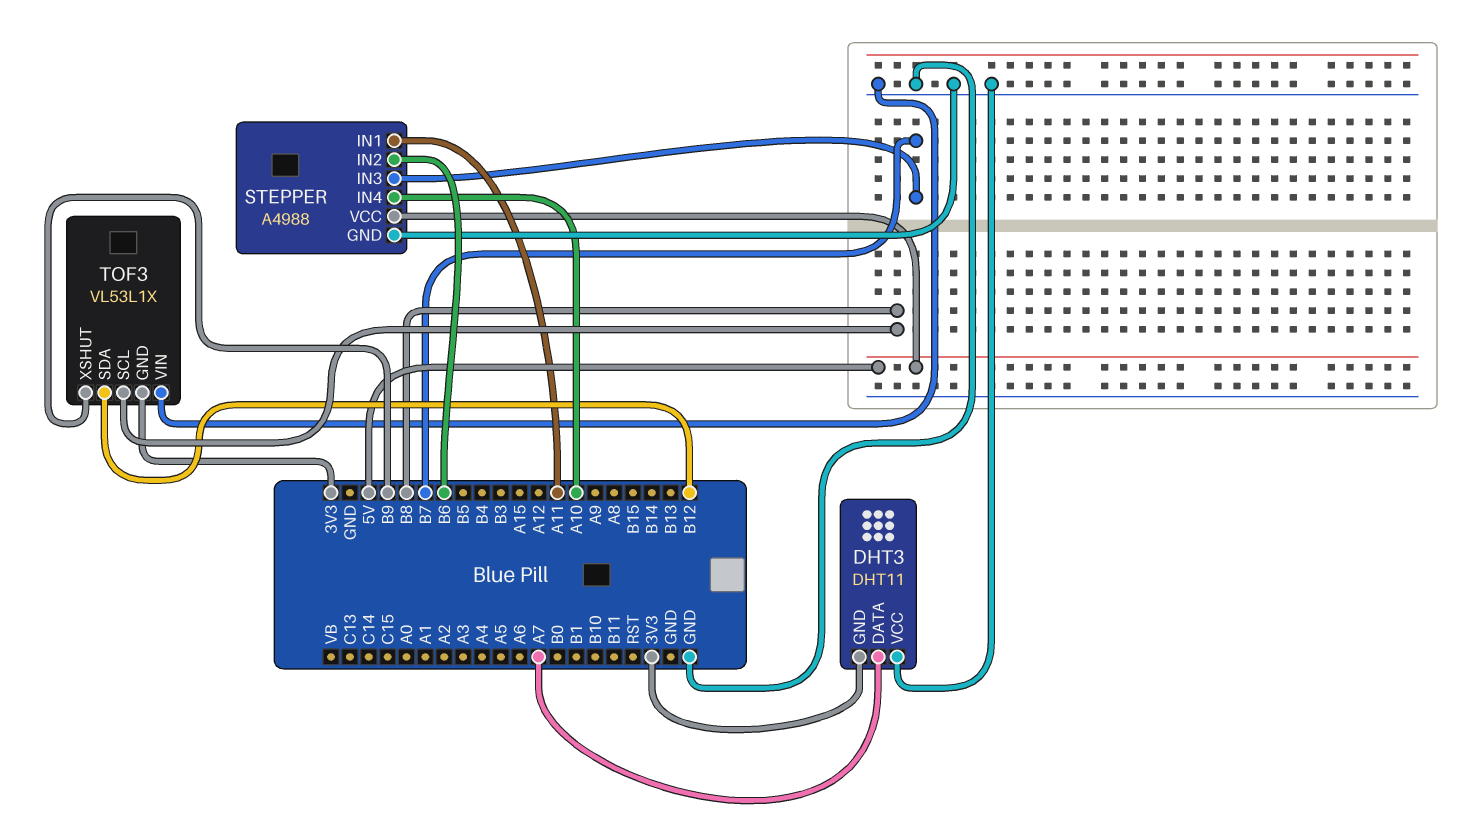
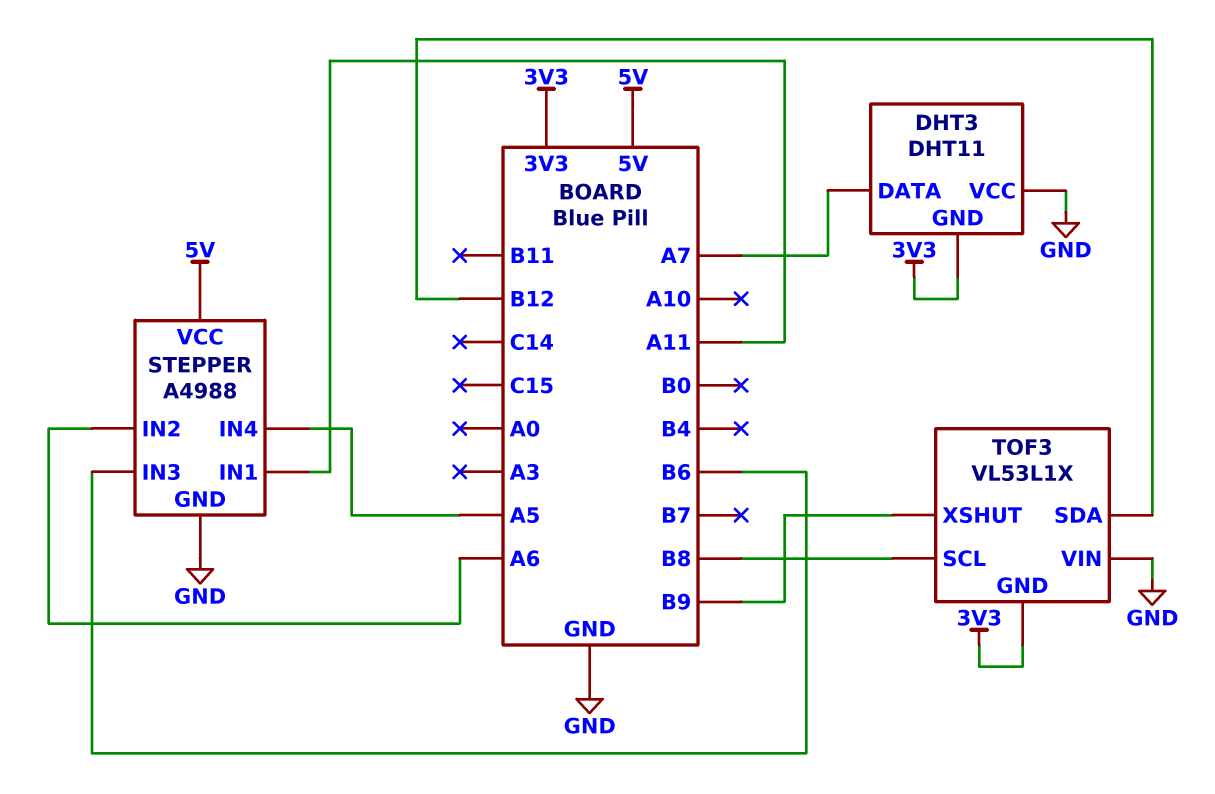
STEPPER pin IN2: B6 -> A6
STEPPER pin IN3: B7 -> B6
STEPPER pin IN4: A10 -> A5

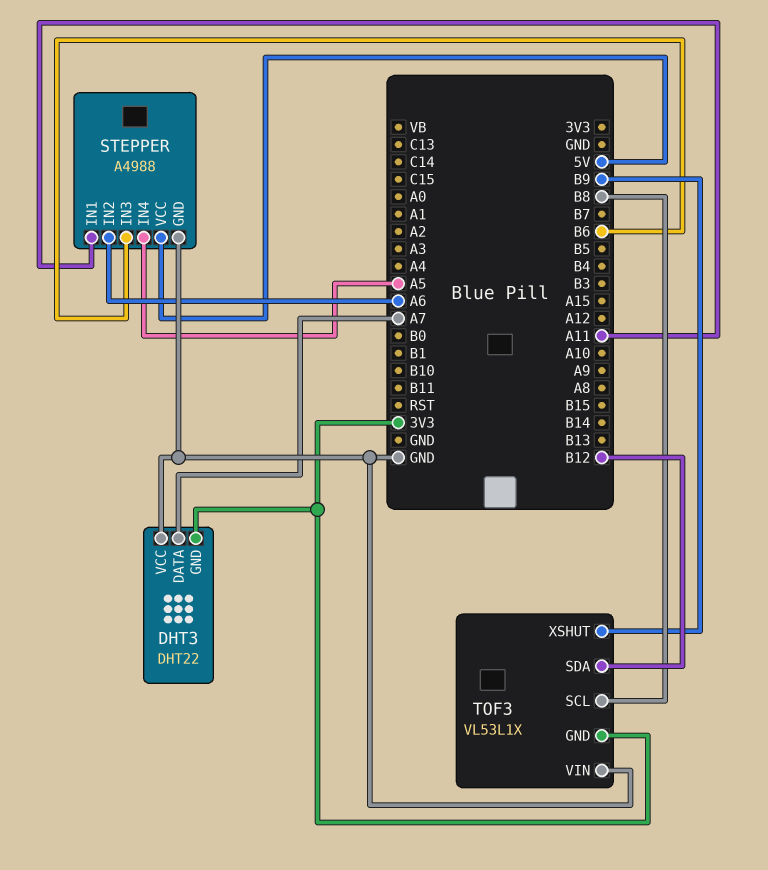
DHT3: DHT11 -> DHT22

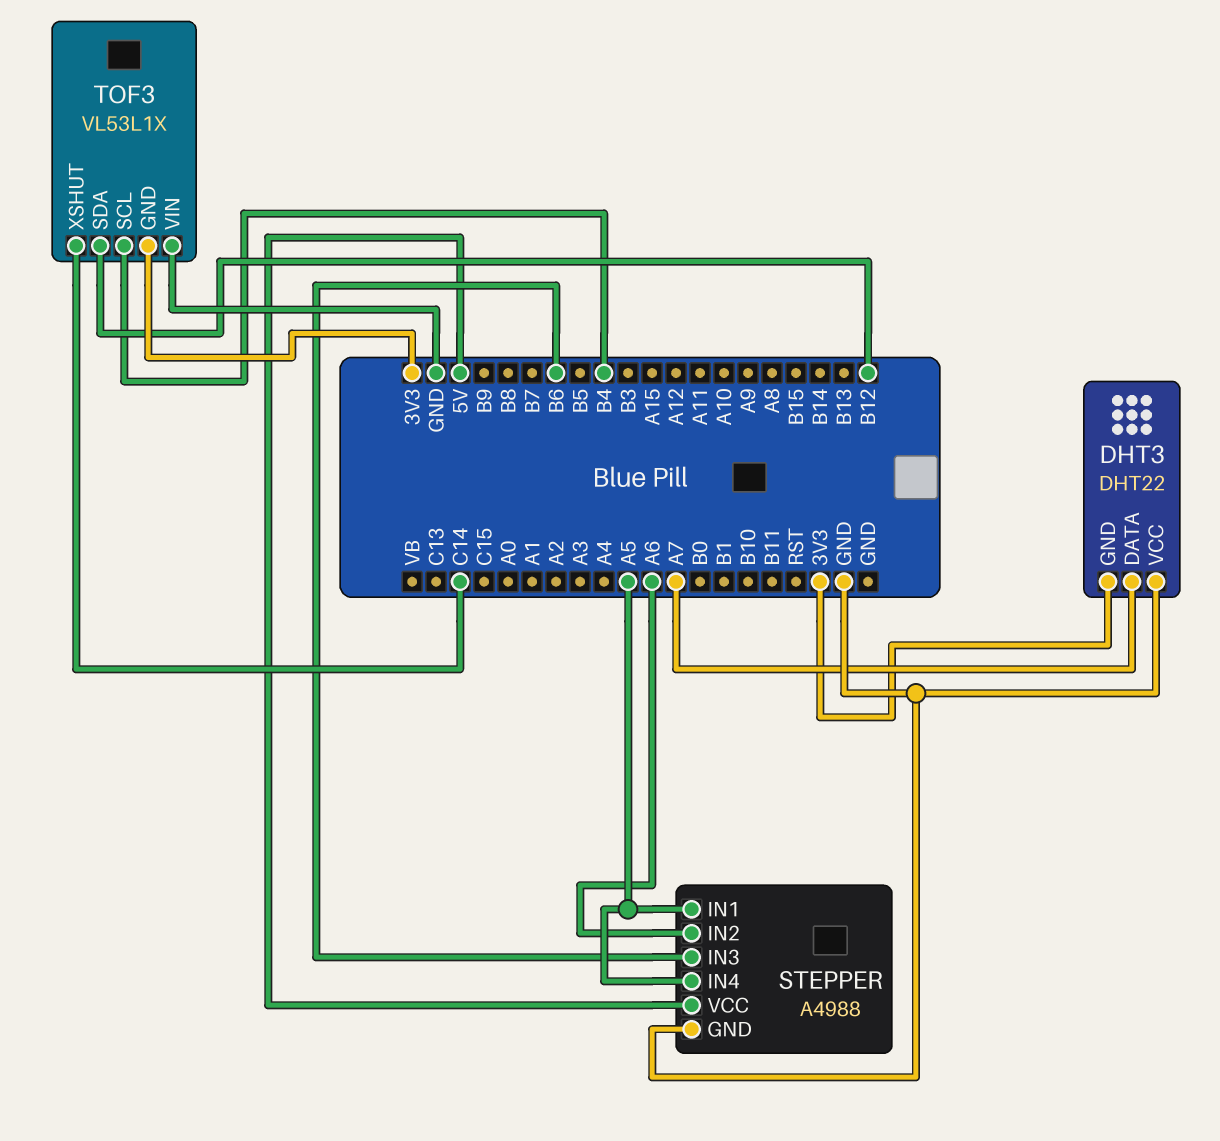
STEPPER pin IN1: A11 -> A5
TOF3 pin SCL: B8 -> B4
TOF3 pin XSHUT: B9 -> C14

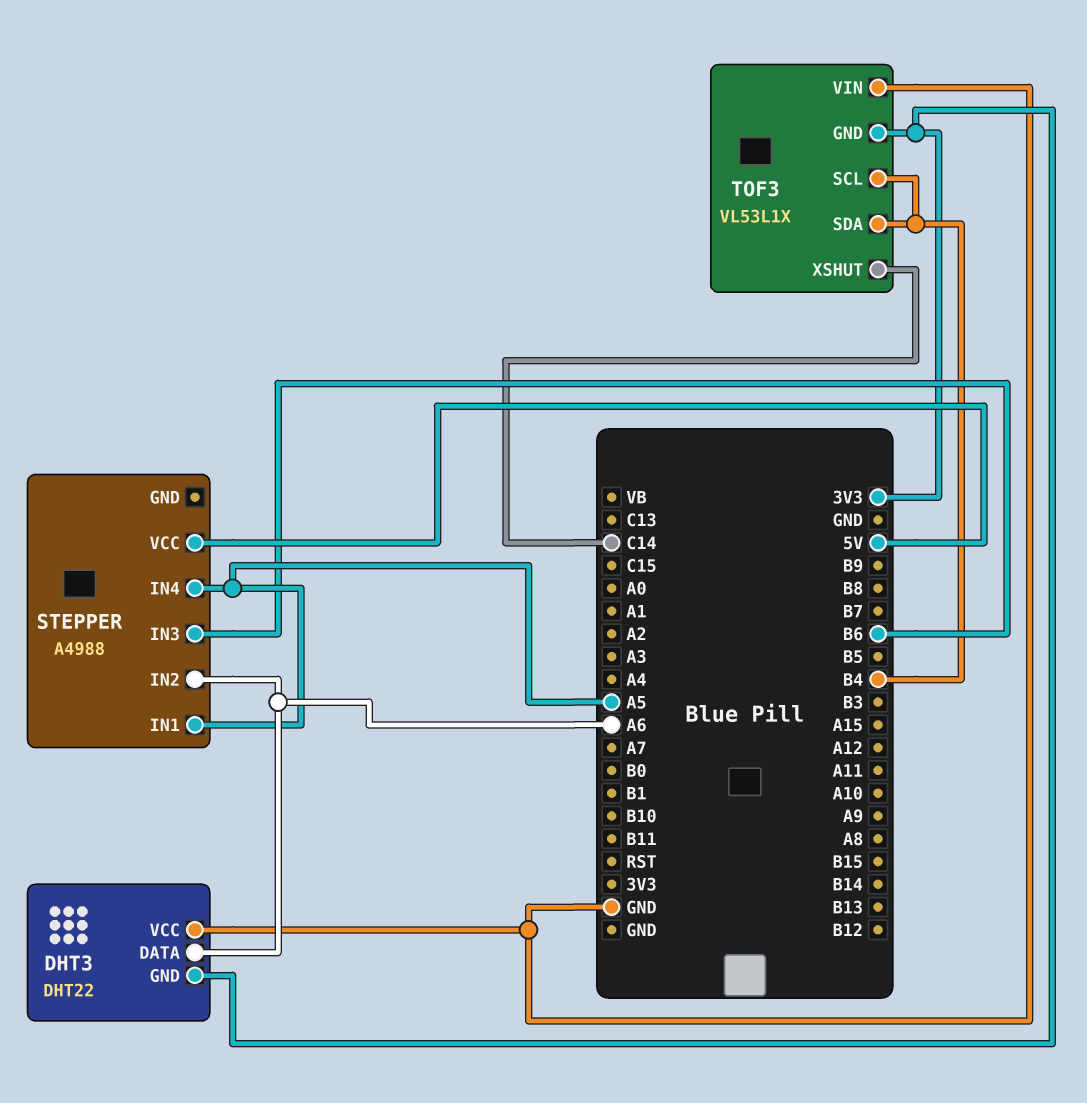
DHT3 pin DATA: A7 -> A6
STEPPER pin GND: GND -> none
TOF3 pin SDA: B12 -> B4

